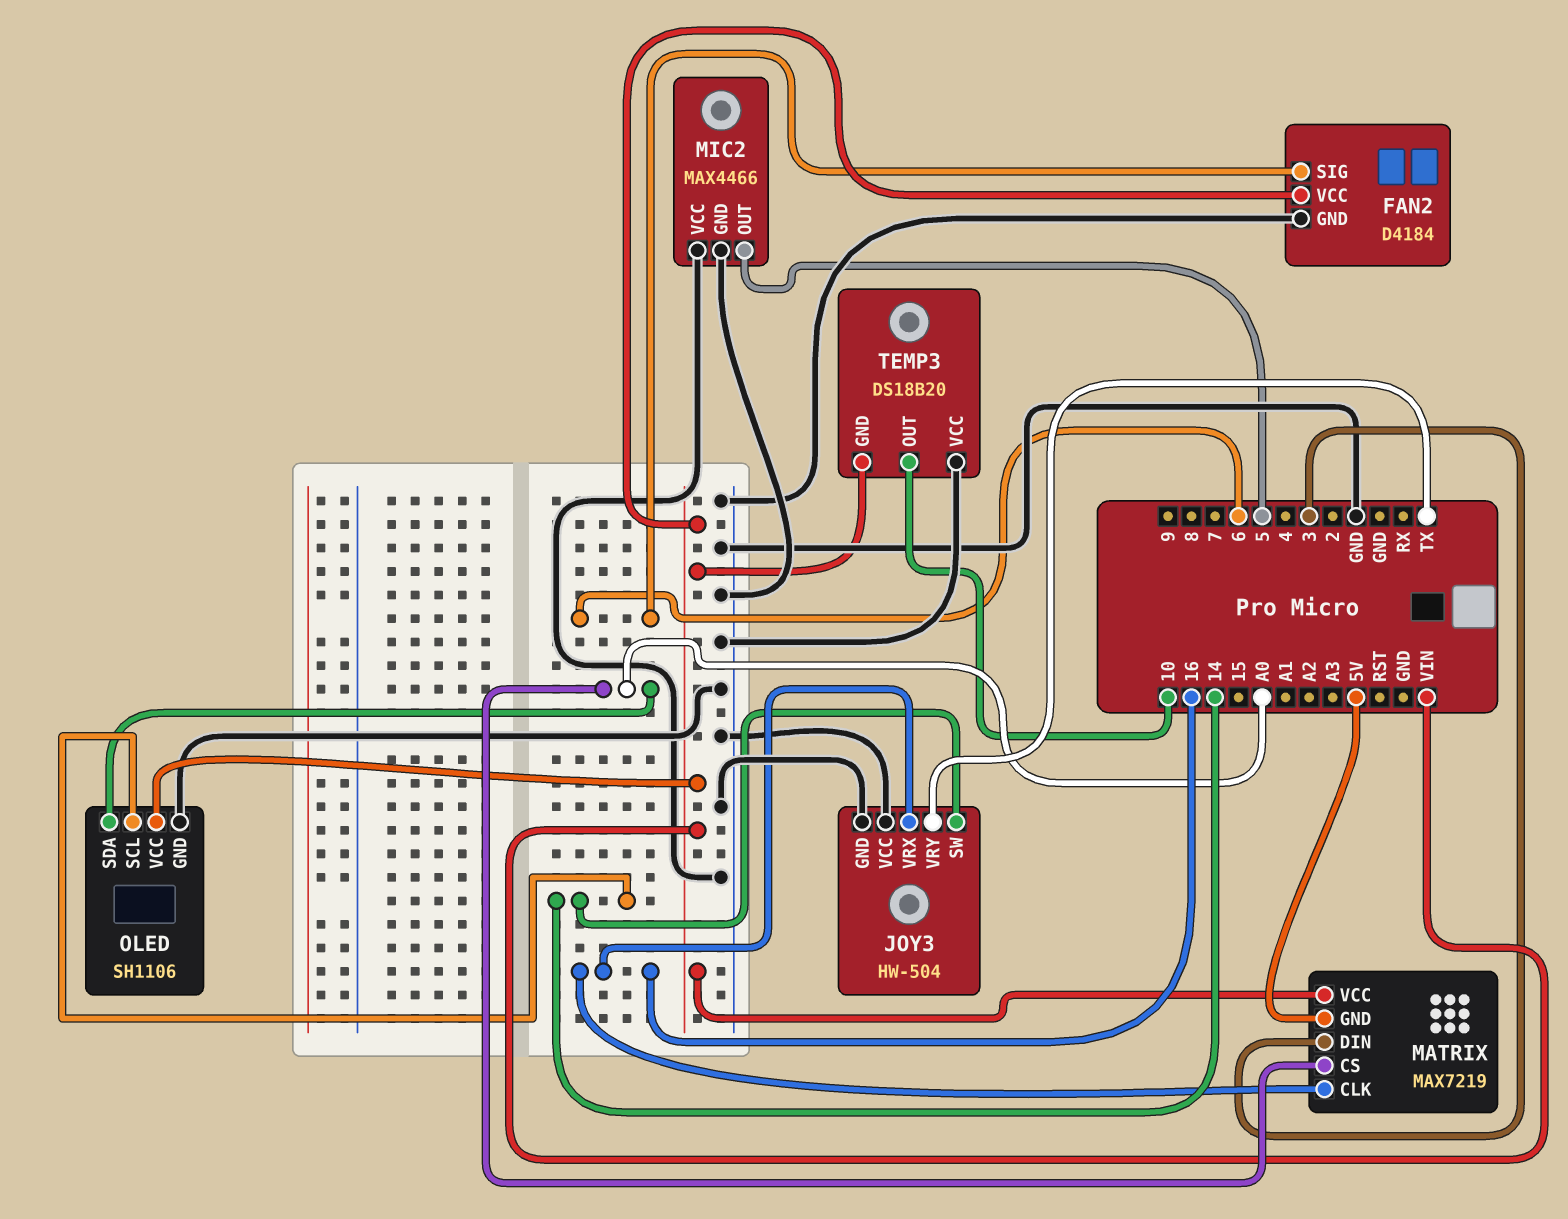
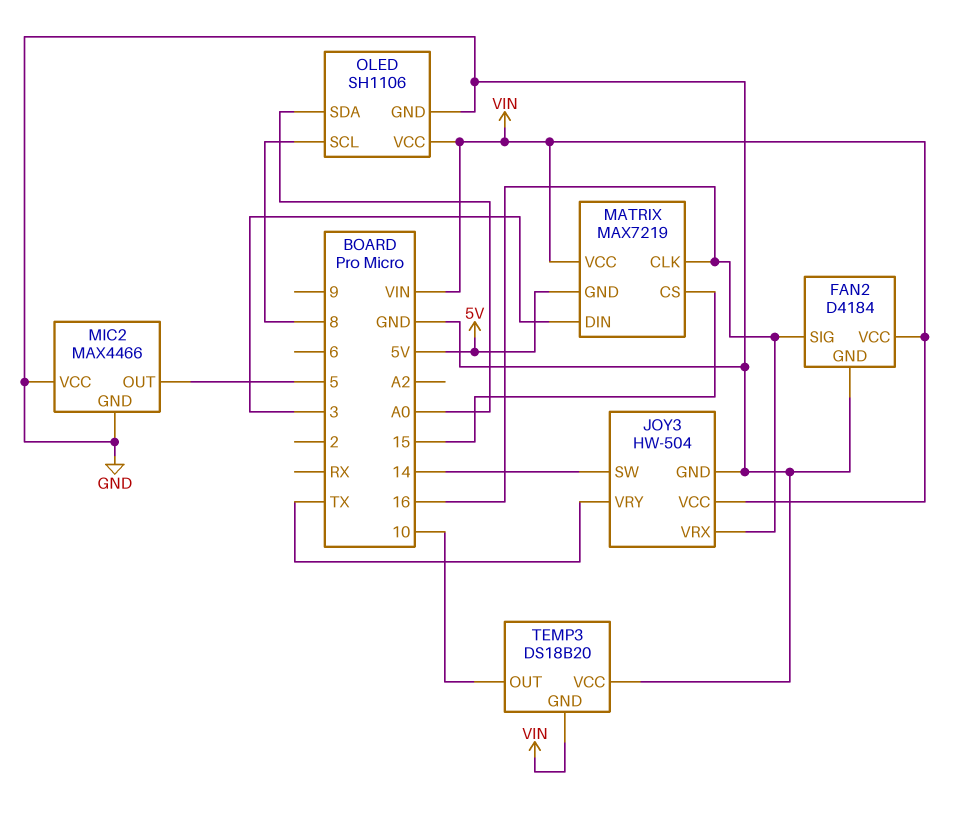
FAN2 pin SIG: 6 -> 16
JOY3 pin VCC: GND -> VIN
MATRIX pin CS: A0 -> 15
OLED pin SCL: 14 -> 8

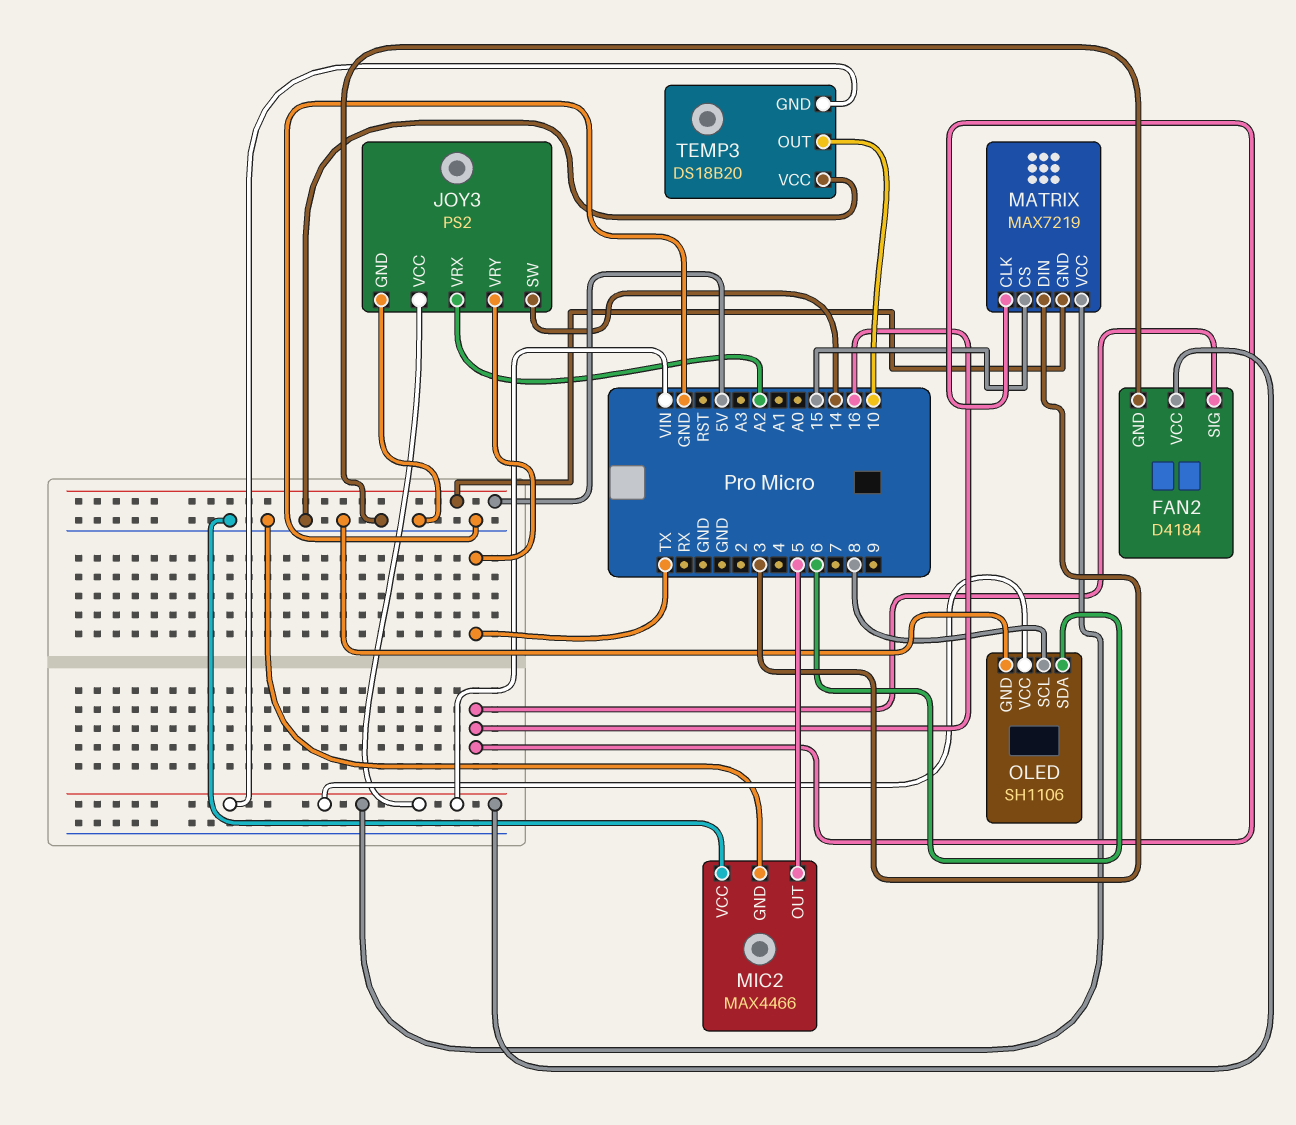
JOY3: HW-504 -> PS2
JOY3 pin VRX: 16 -> A2
OLED pin SDA: A0 -> 6

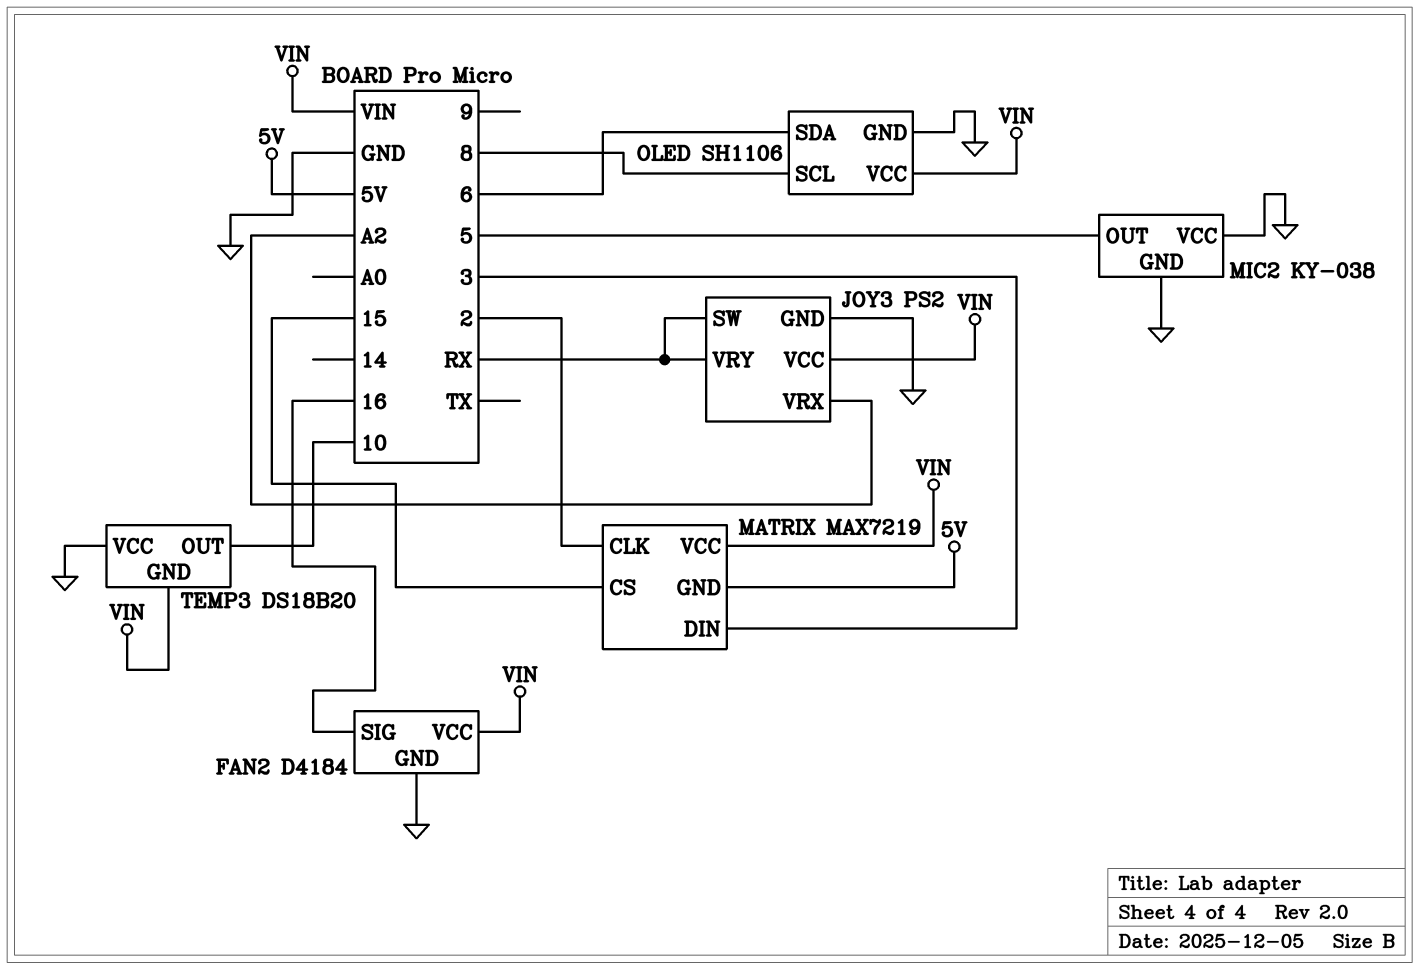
JOY3 pin SW: 14 -> RX
JOY3 pin VRY: TX -> RX
MATRIX pin CLK: 16 -> 2
MIC2: MAX4466 -> KY-038

